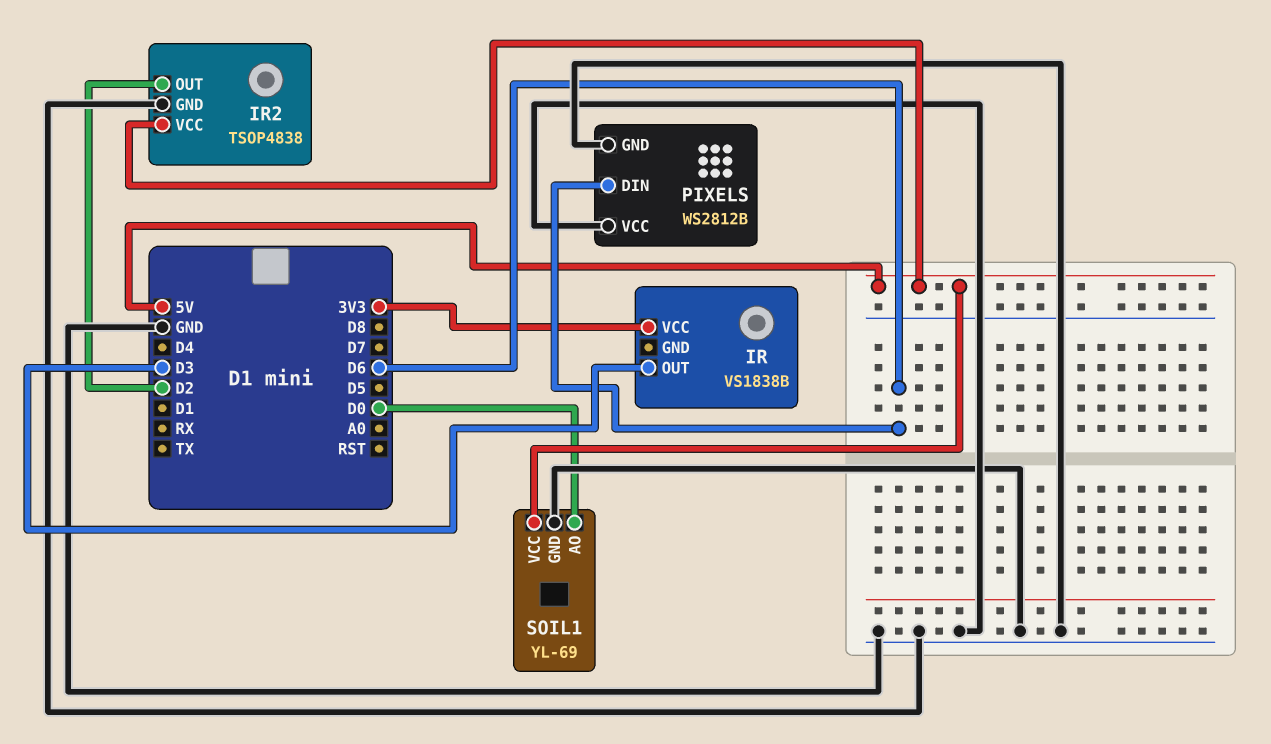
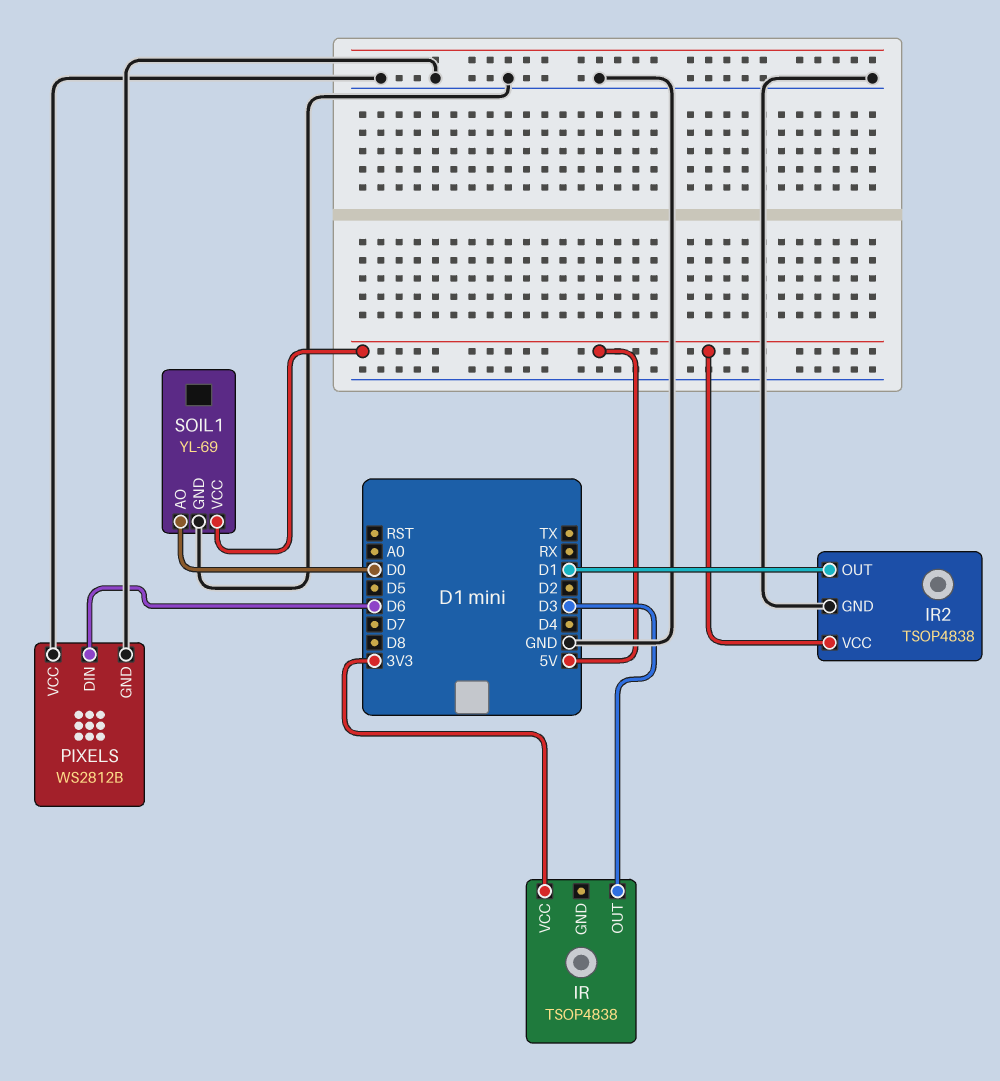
IR: VS1838B -> TSOP4838
IR2 pin OUT: D2 -> D1

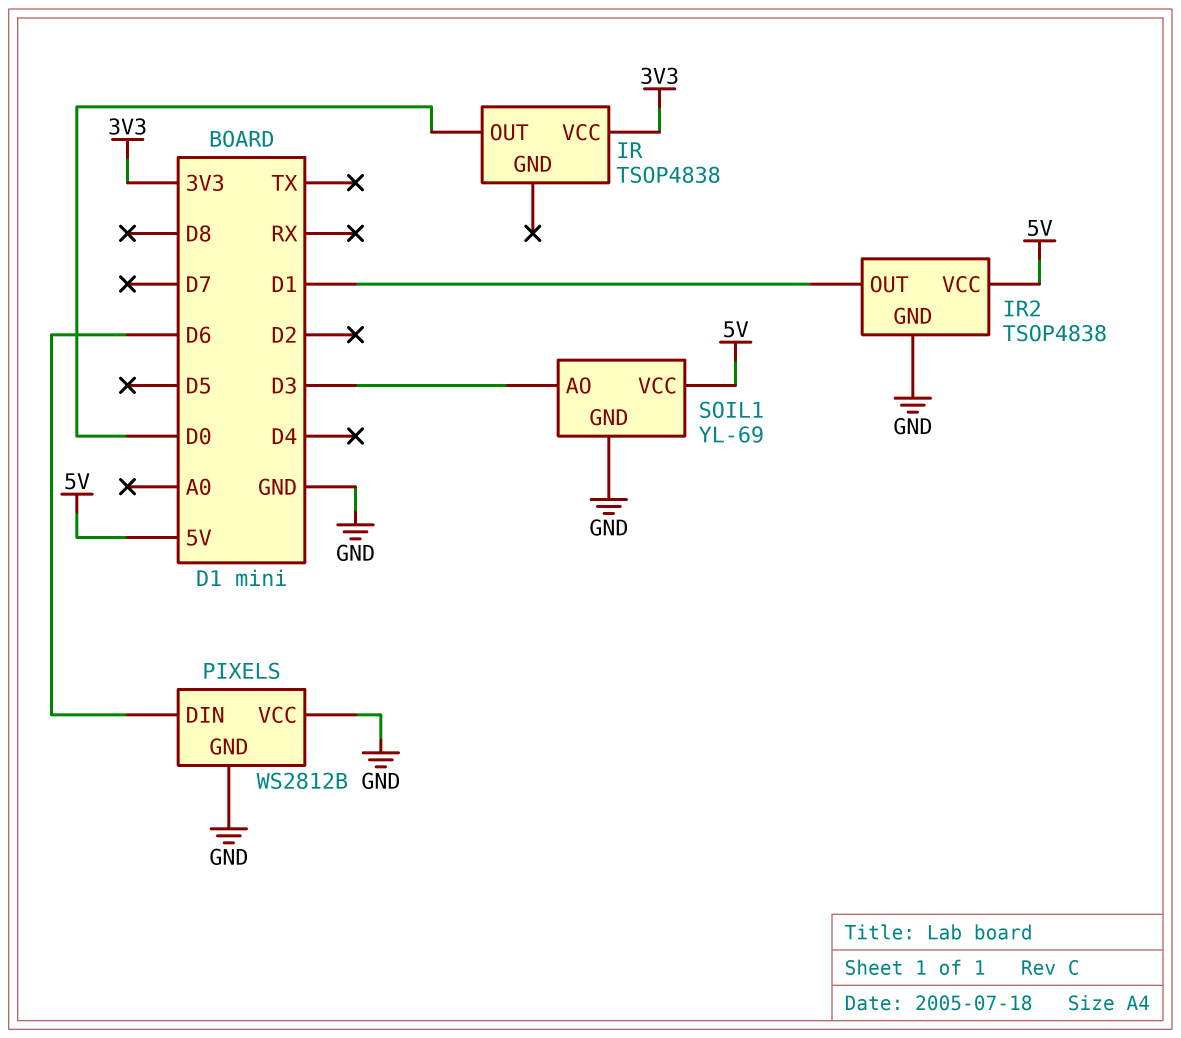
IR pin OUT: D3 -> D0
SOIL1 pin AO: D0 -> D3

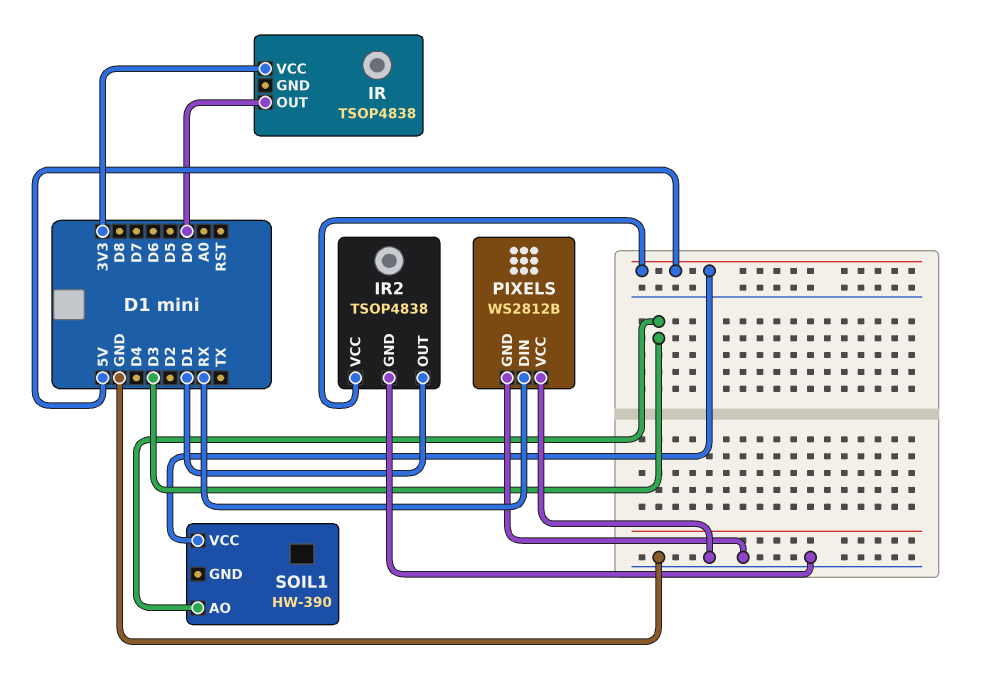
PIXELS pin DIN: D6 -> RX
SOIL1: YL-69 -> HW-390
SOIL1 pin GND: GND -> none

